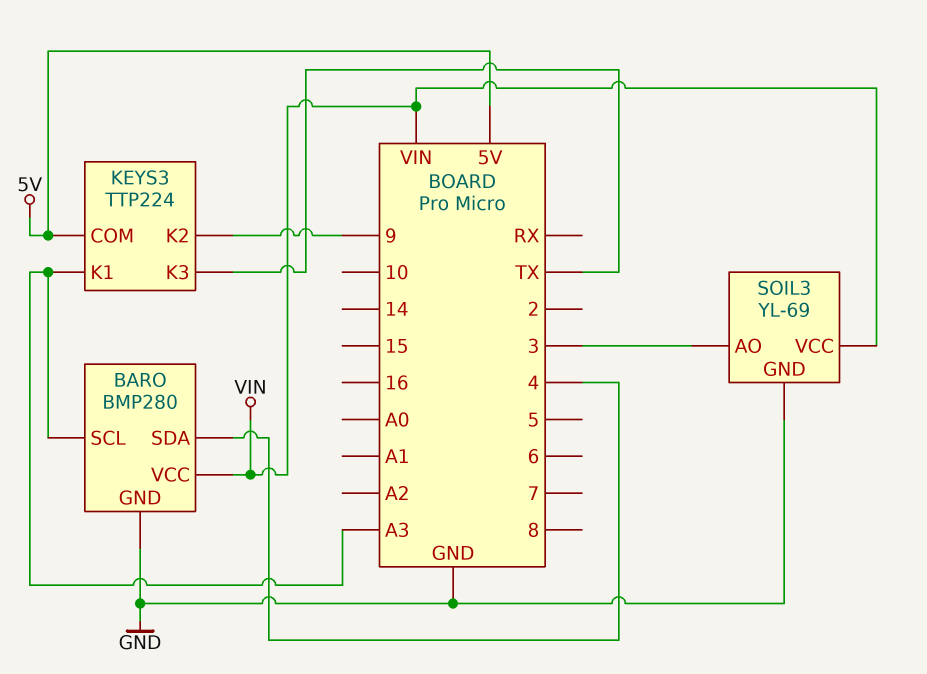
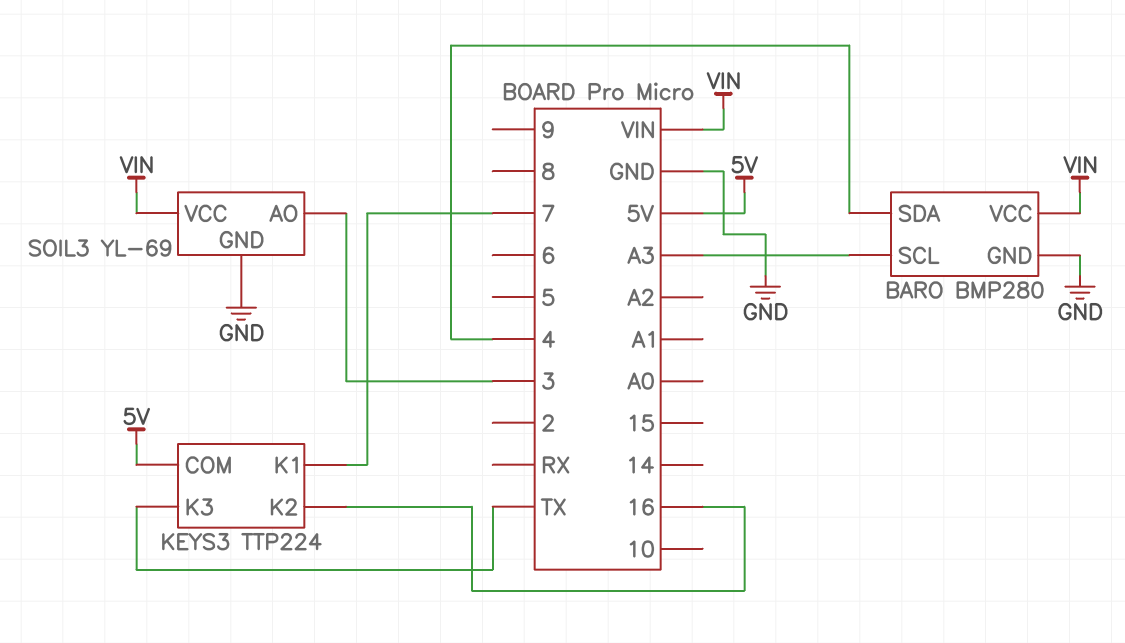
KEYS3 pin K1: A3 -> 7
KEYS3 pin K2: 9 -> 16

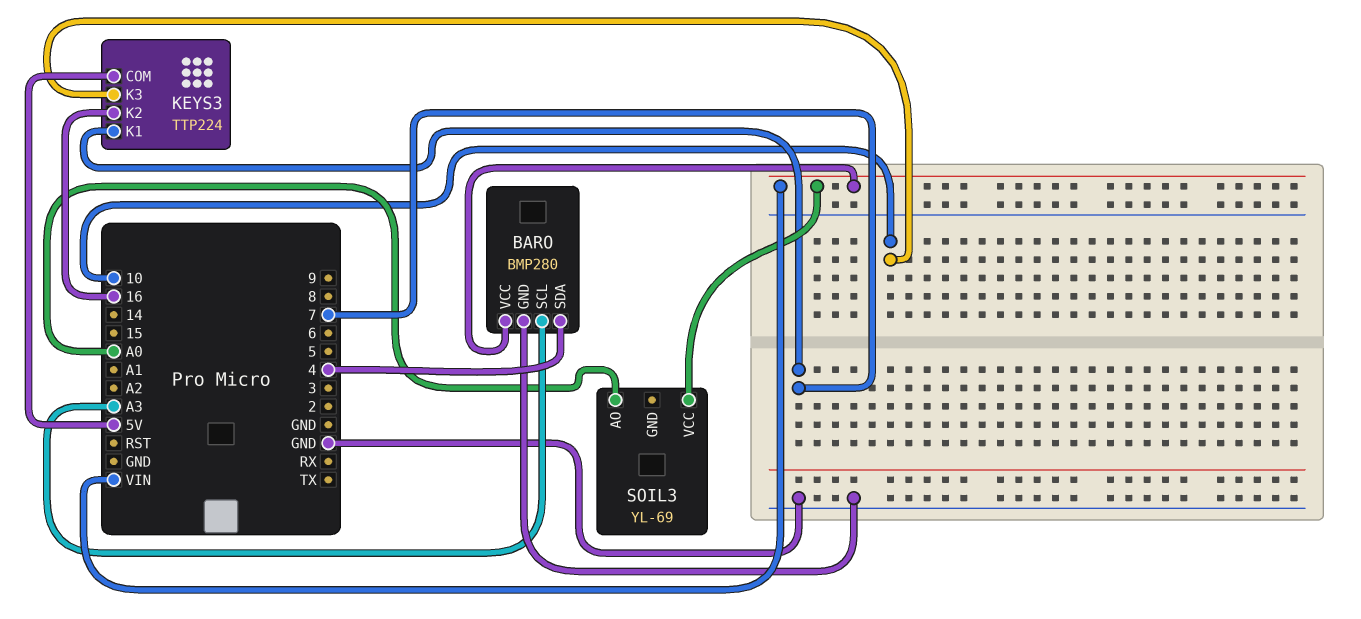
KEYS3 pin K3: TX -> 10
SOIL3 pin AO: 3 -> A0
SOIL3 pin GND: GND -> none

